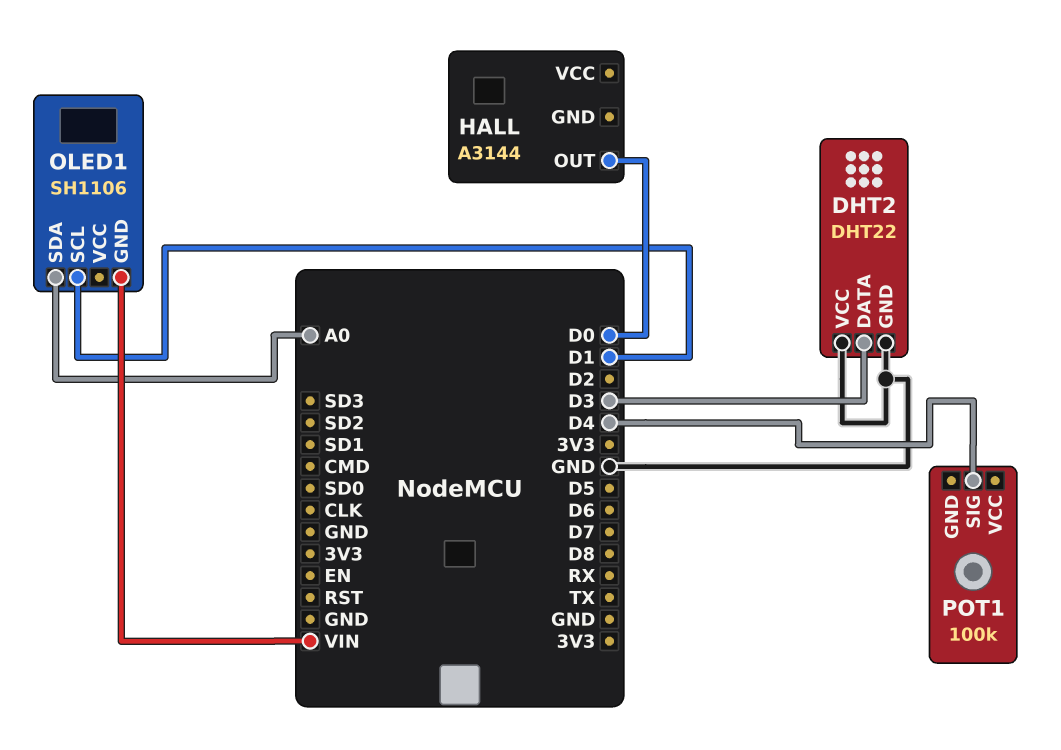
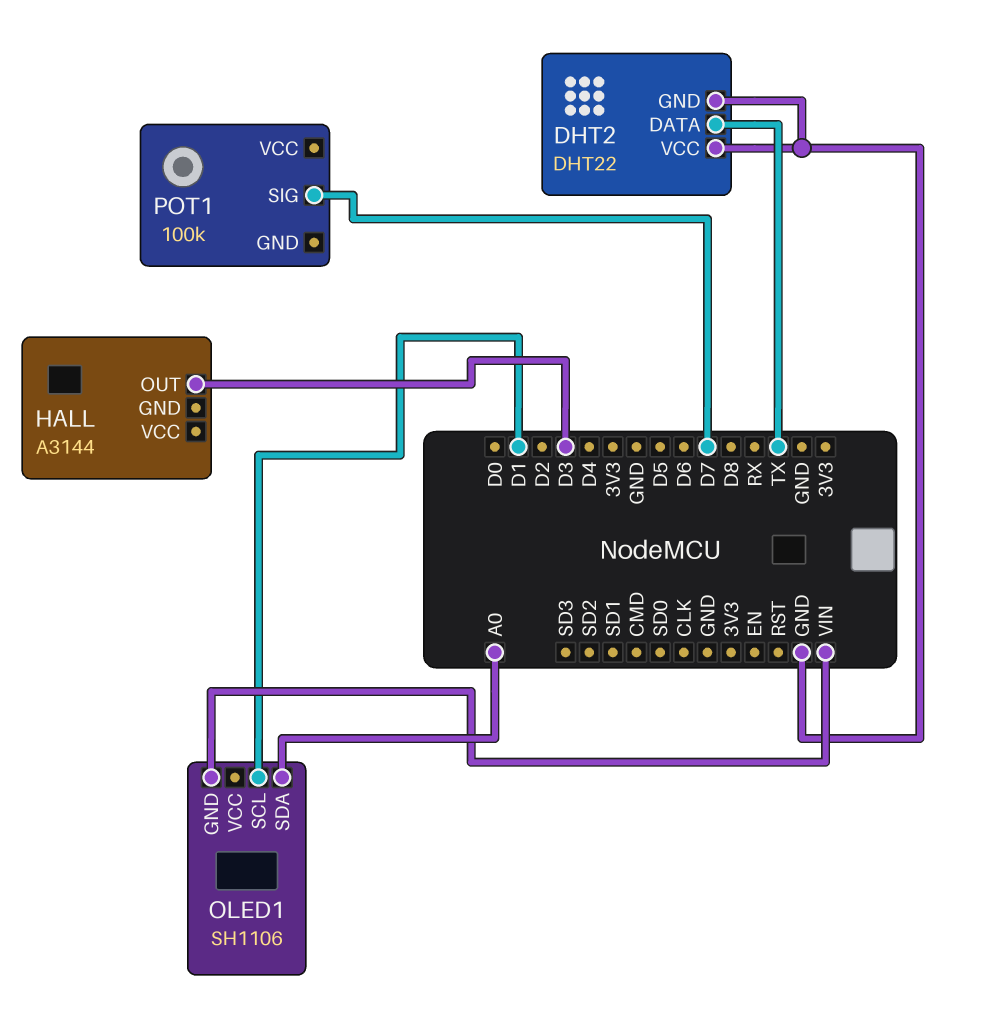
DHT2 pin DATA: D3 -> TX
HALL pin OUT: D0 -> D3
POT1 pin SIG: D4 -> D7

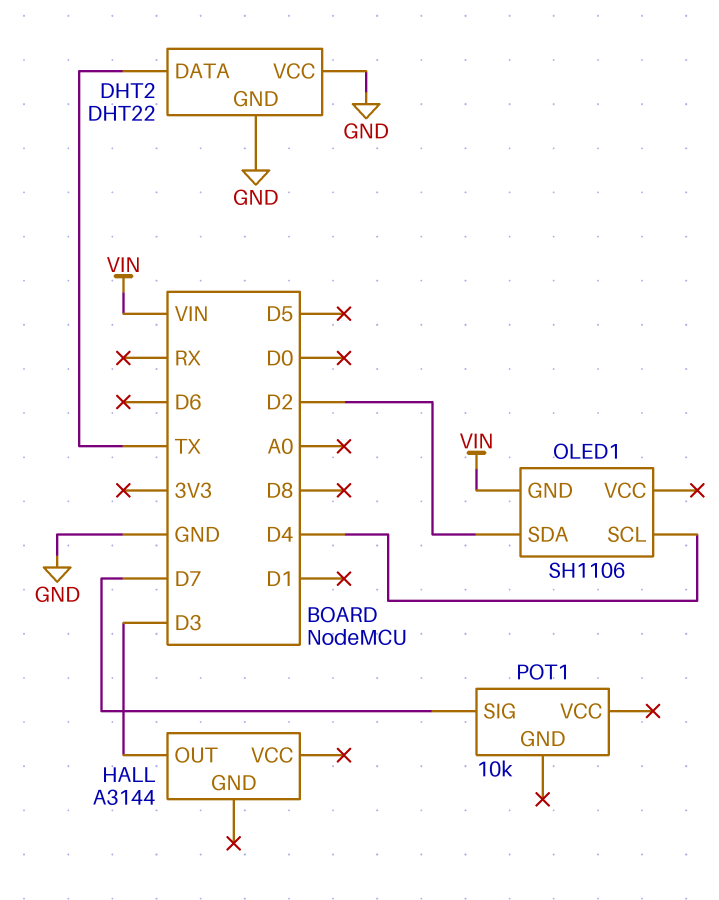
OLED1 pin SCL: D1 -> D4
OLED1 pin SDA: A0 -> D2
POT1: 100k -> 10k

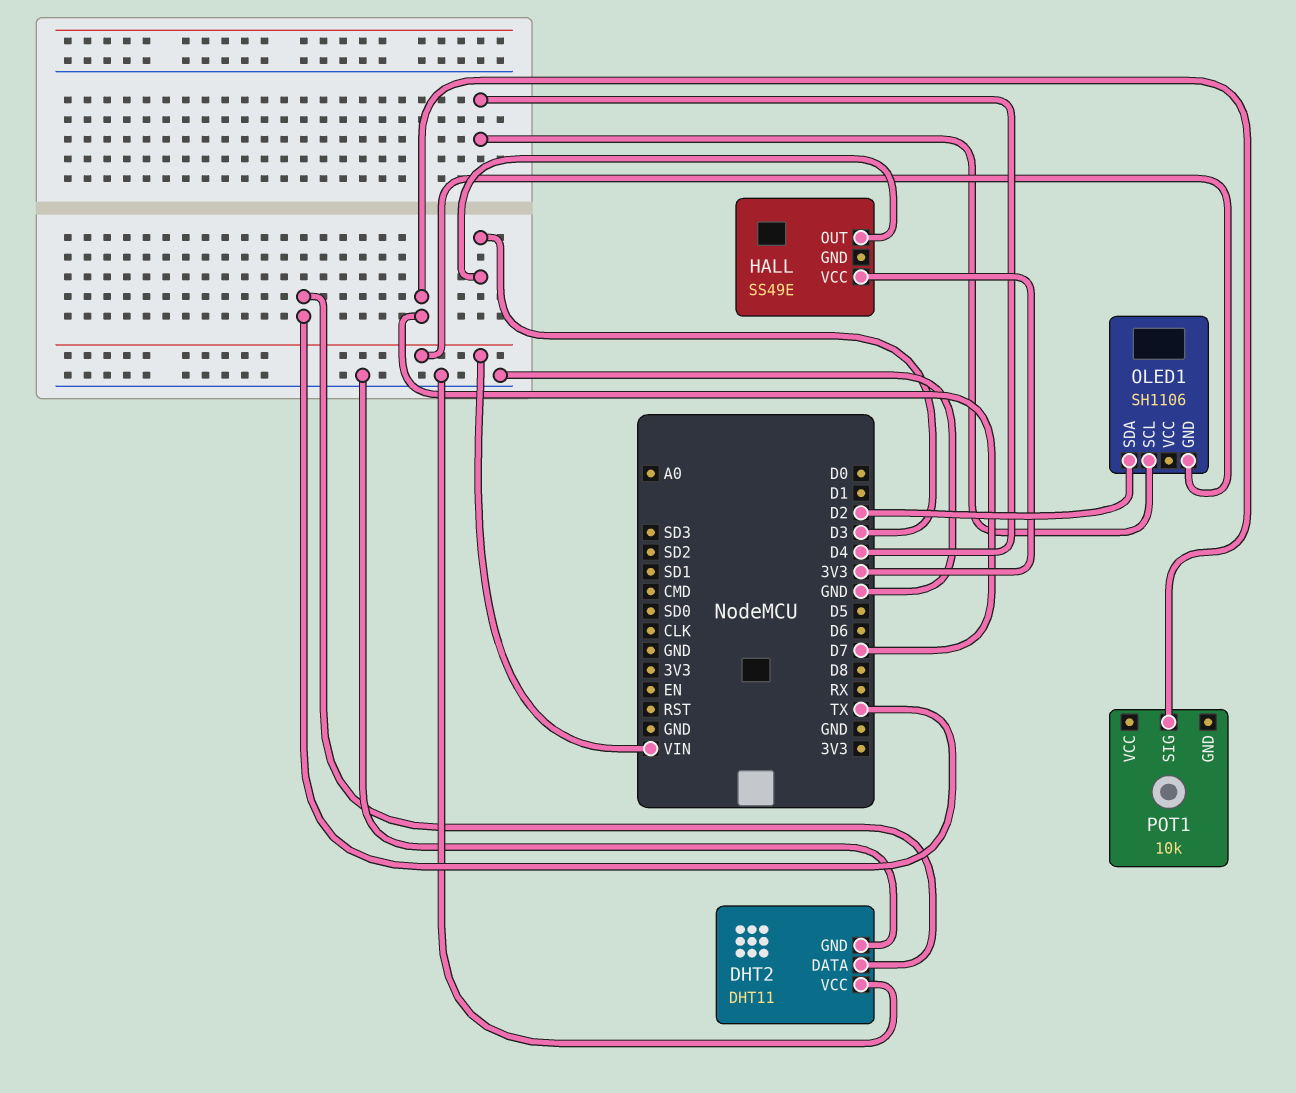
DHT2: DHT22 -> DHT11
HALL: A3144 -> SS49E
HALL pin VCC: none -> 3V3

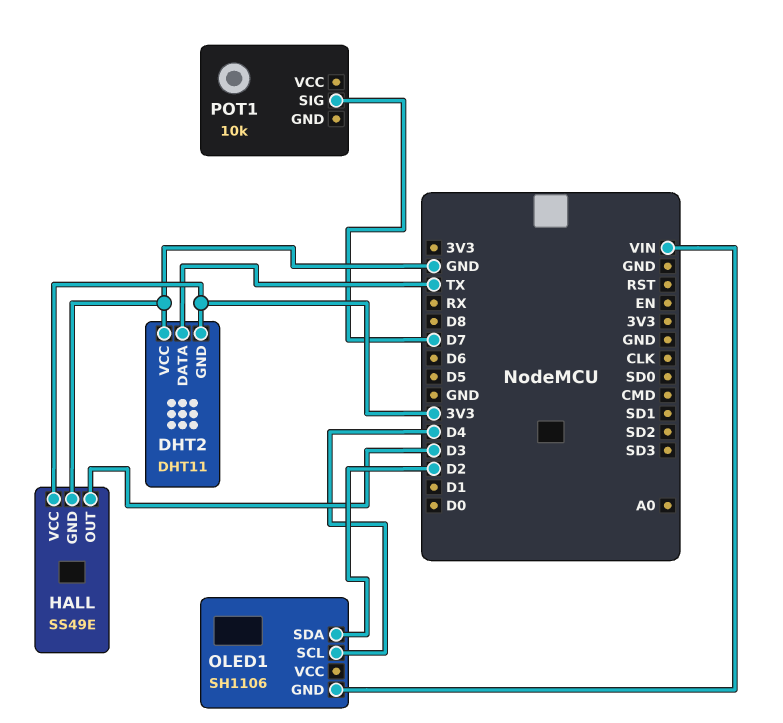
DHT2 pin GND: GND -> 3V3
HALL pin GND: none -> GND

